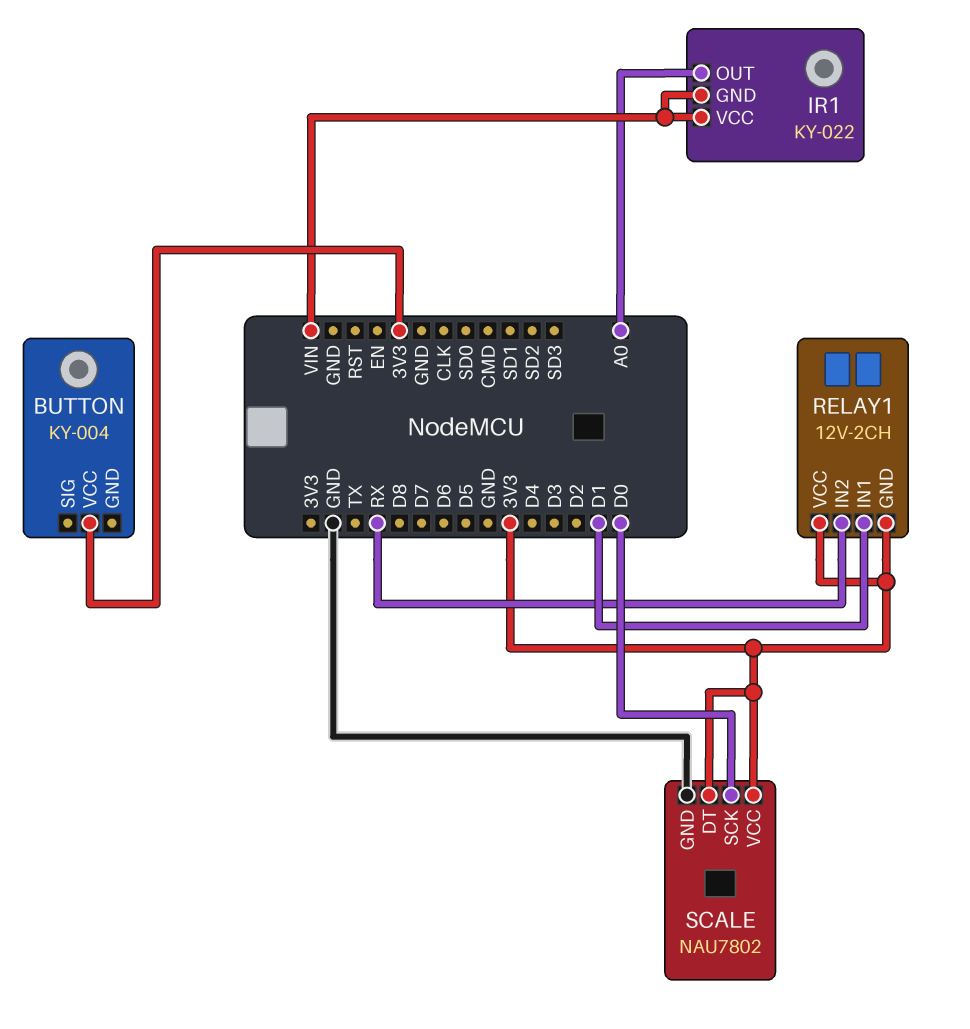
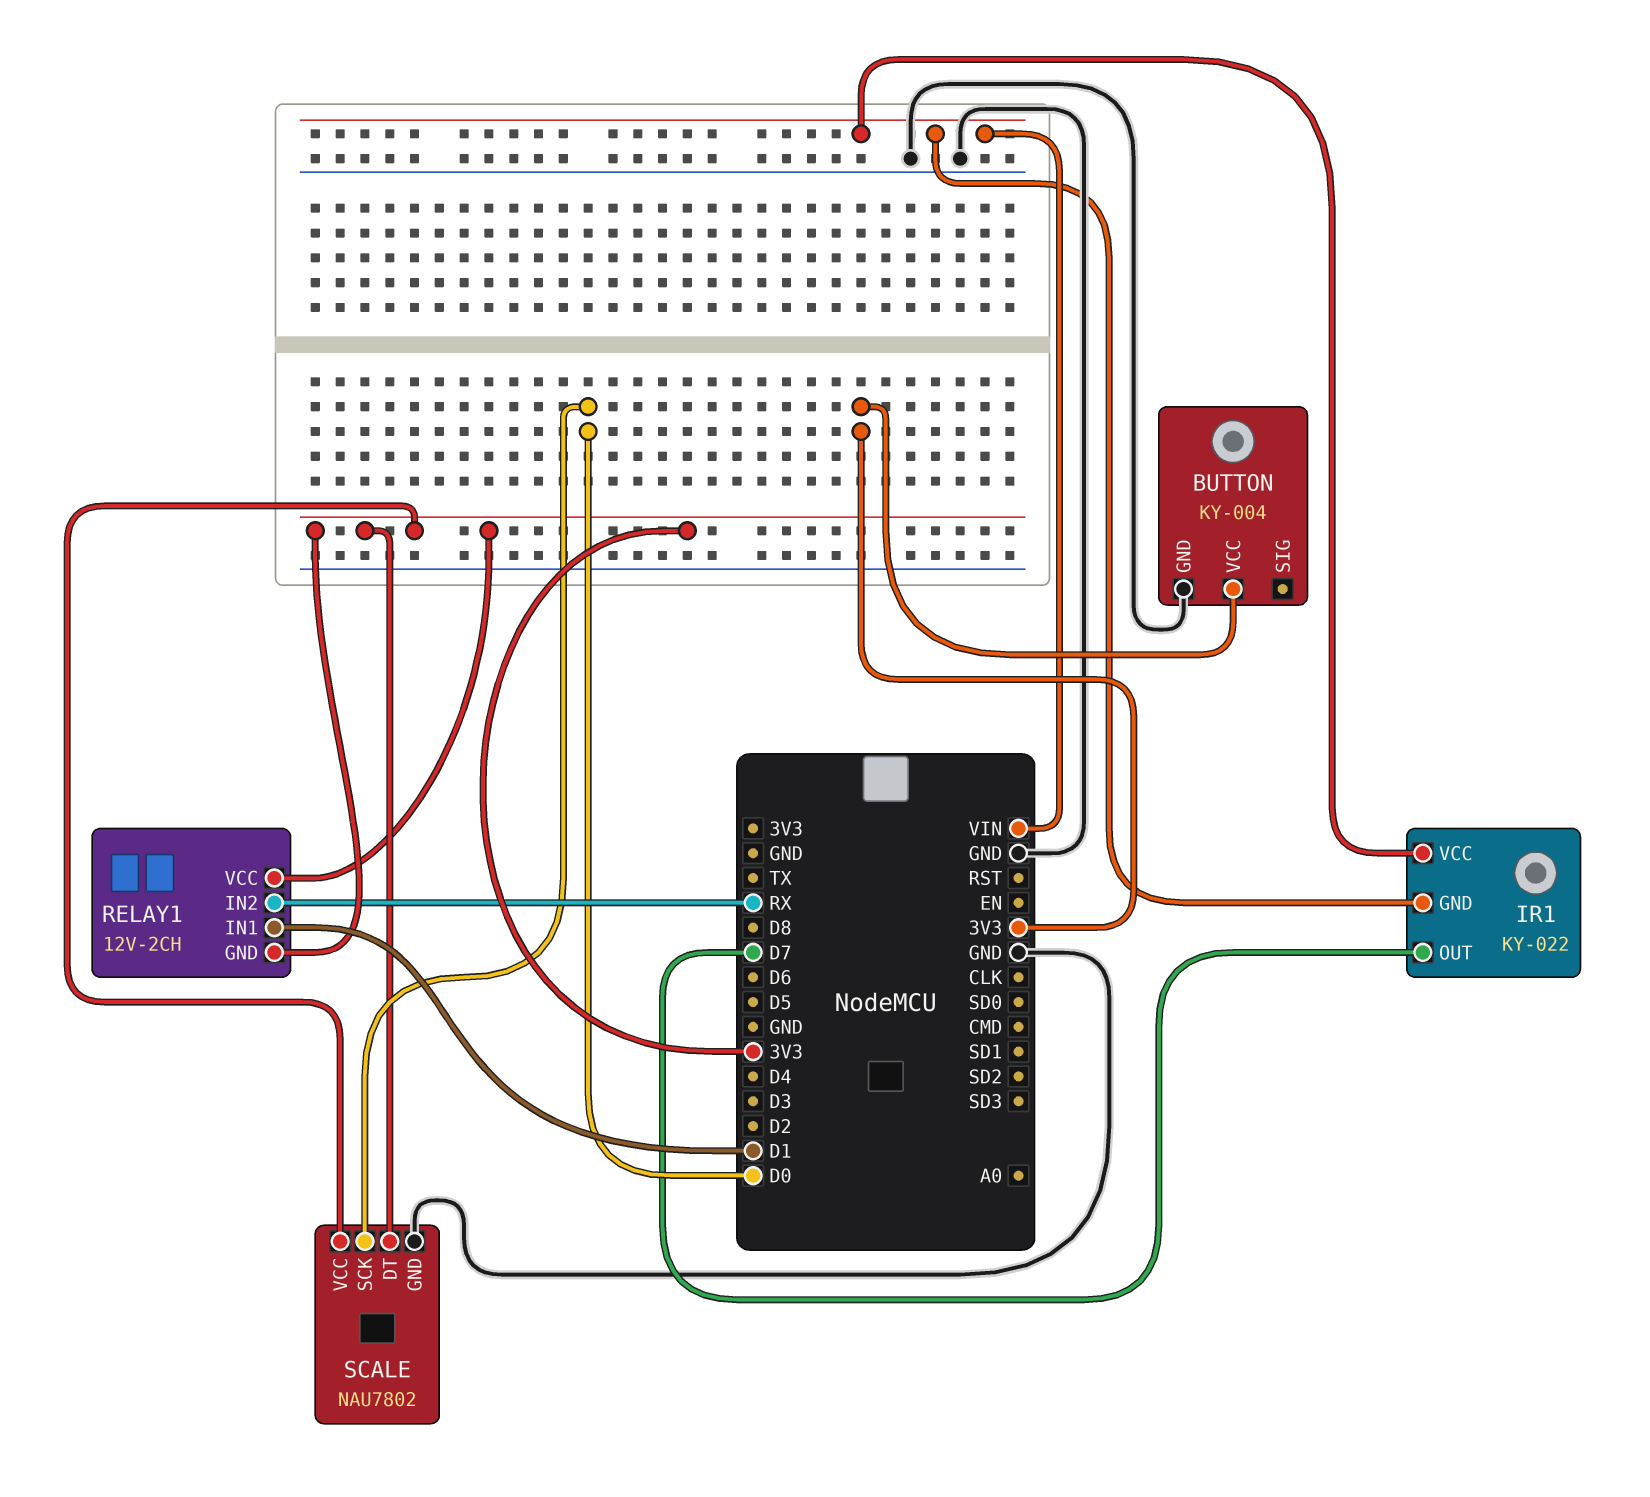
BUTTON pin GND: none -> GND
IR1 pin OUT: A0 -> D7

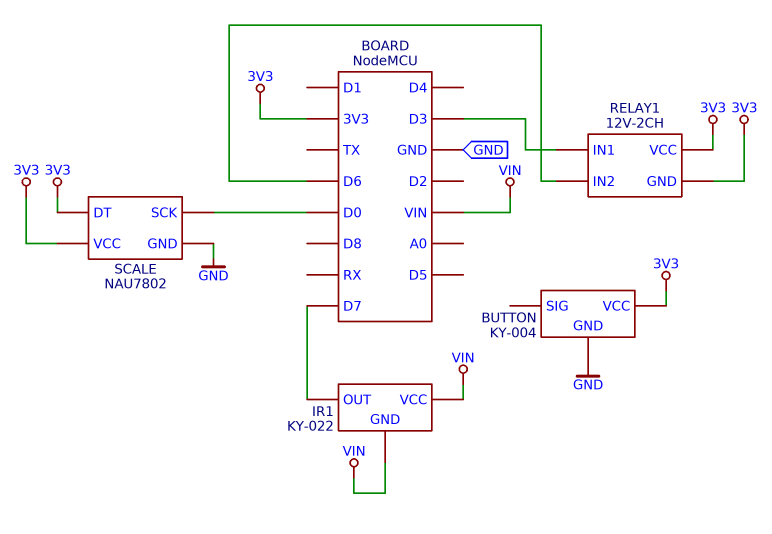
RELAY1 pin IN1: D1 -> D3
RELAY1 pin IN2: RX -> D6

